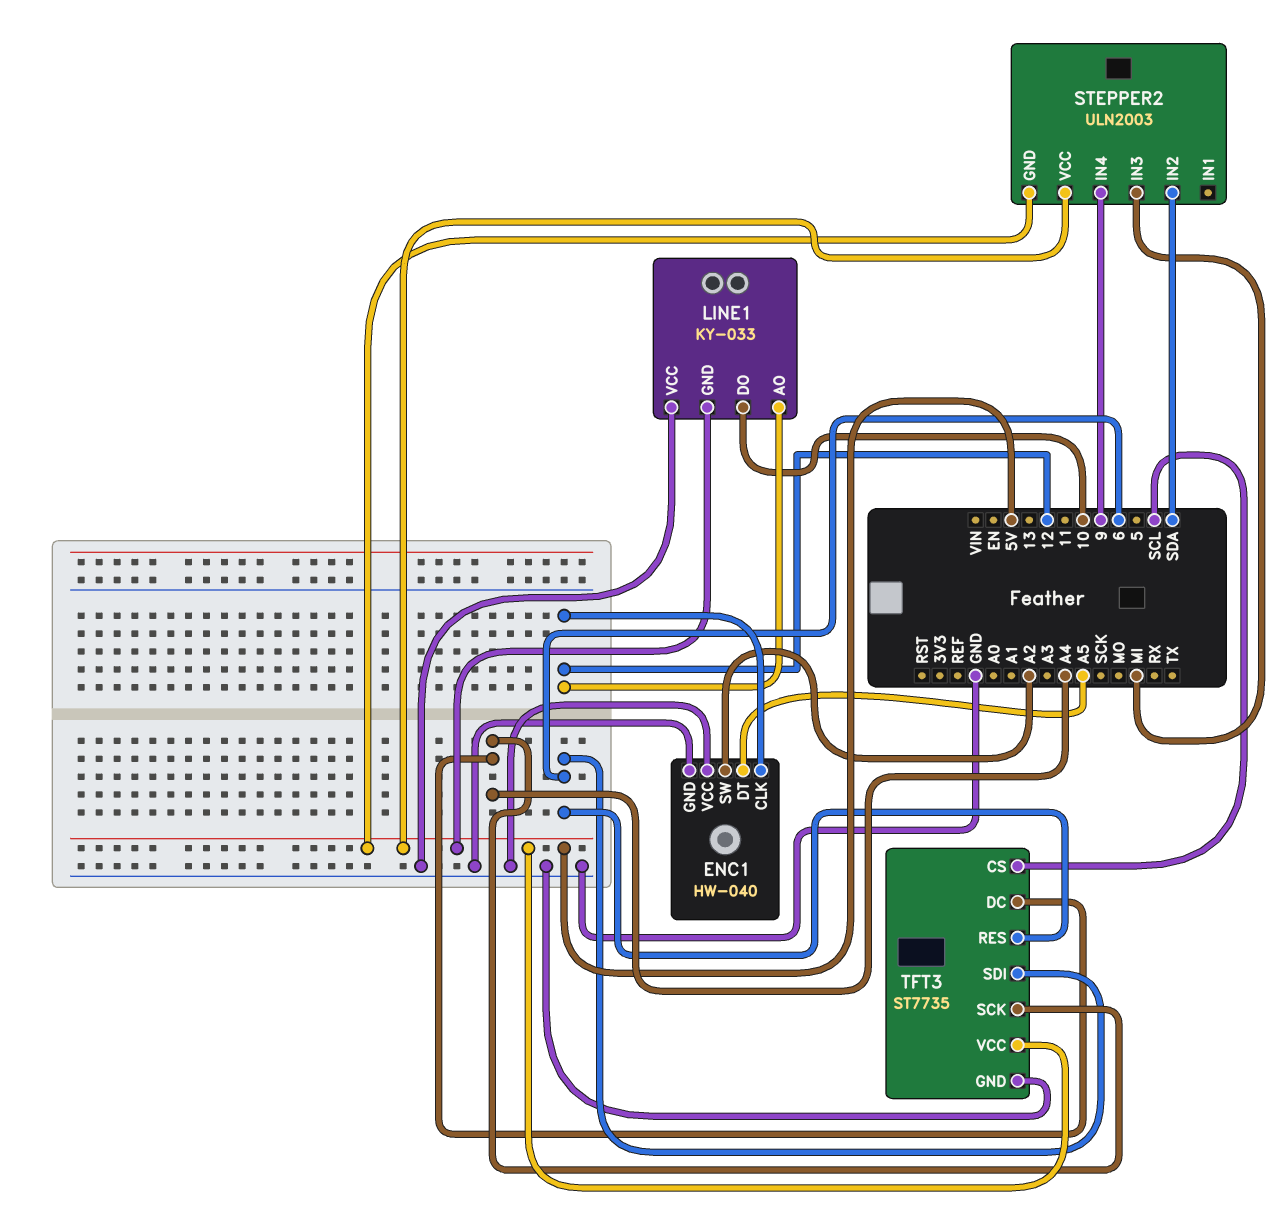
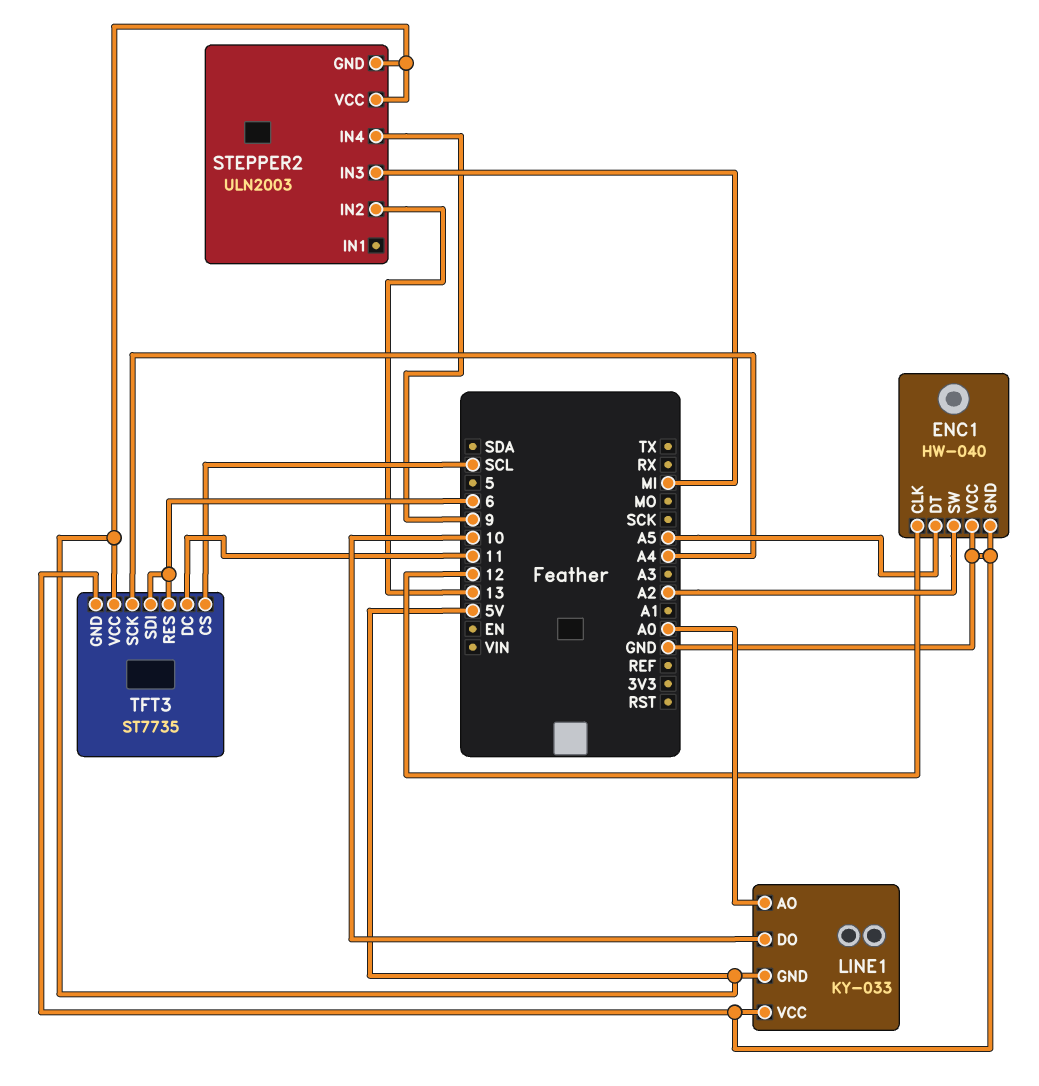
LINE1 pin AO: 12 -> A0
STEPPER2 pin IN2: SDA -> 13
TFT3 pin DC: A4 -> 11

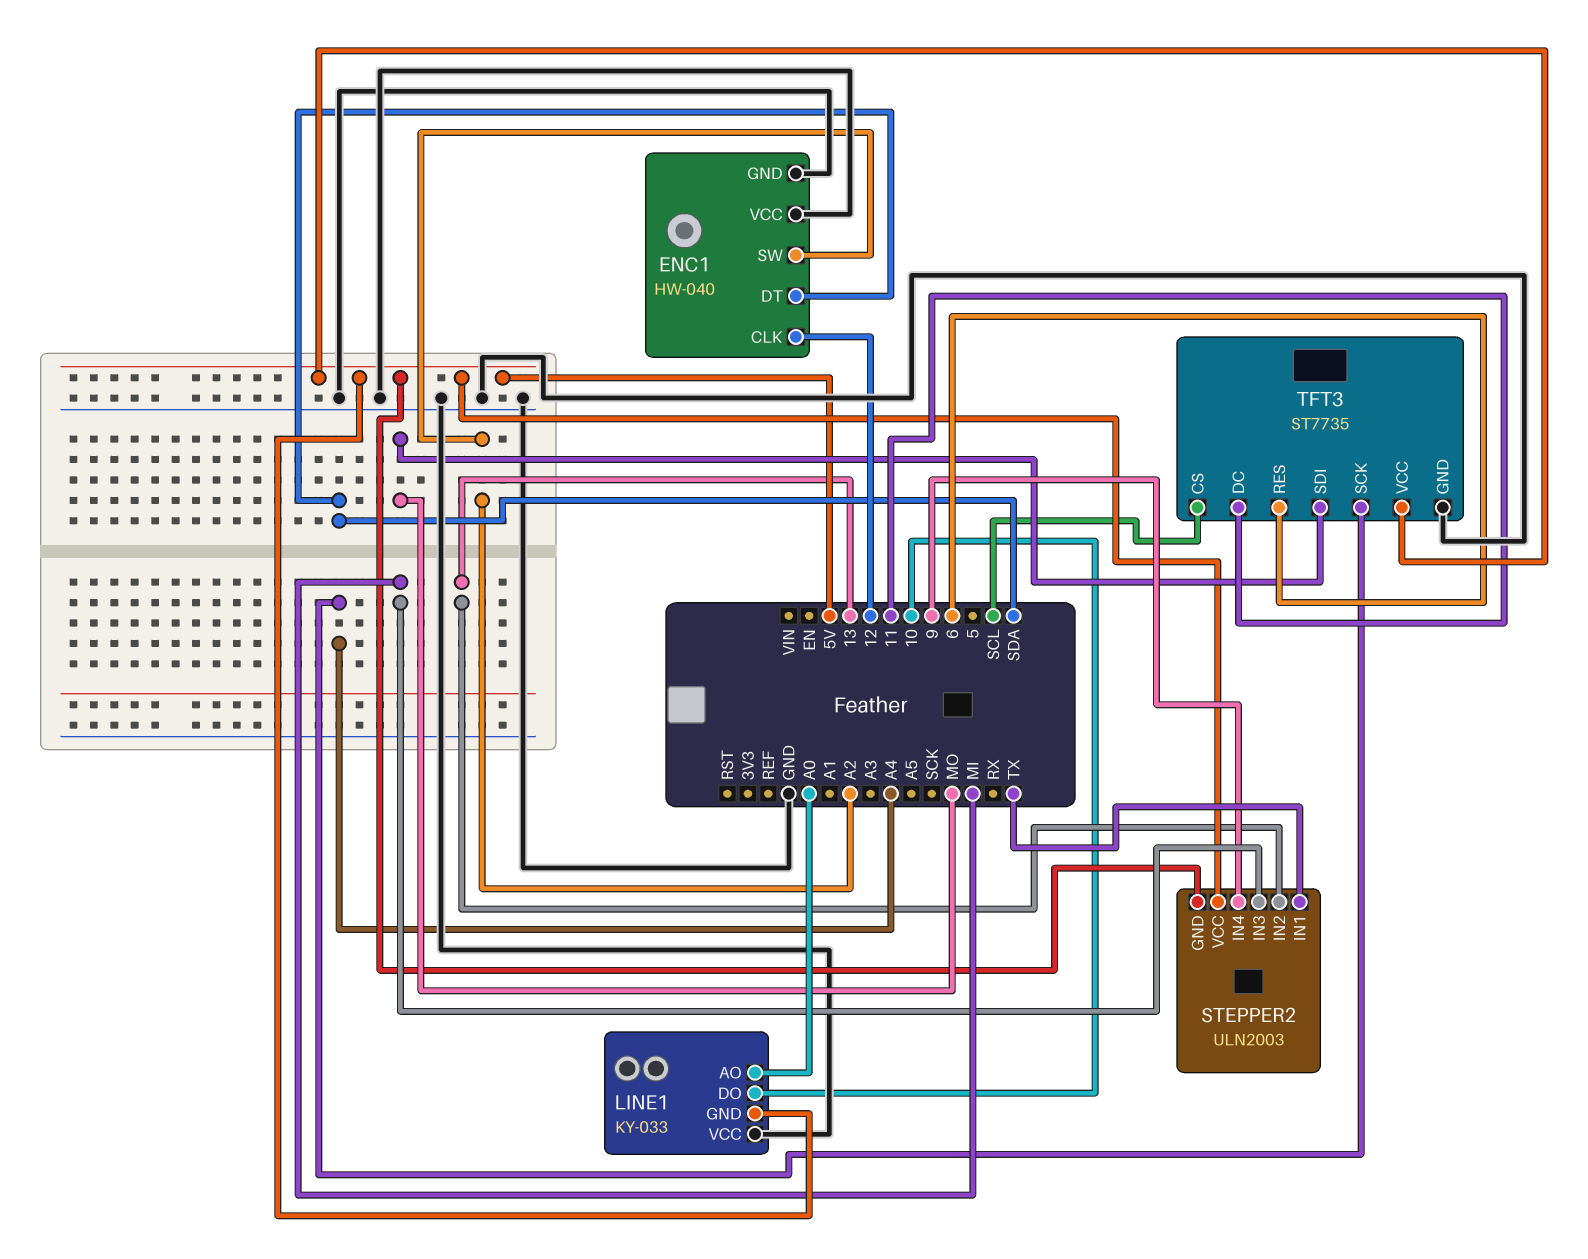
ENC1 pin DT: A5 -> SDA
STEPPER2 pin IN1: none -> TX
TFT3 pin SDI: 6 -> MO

